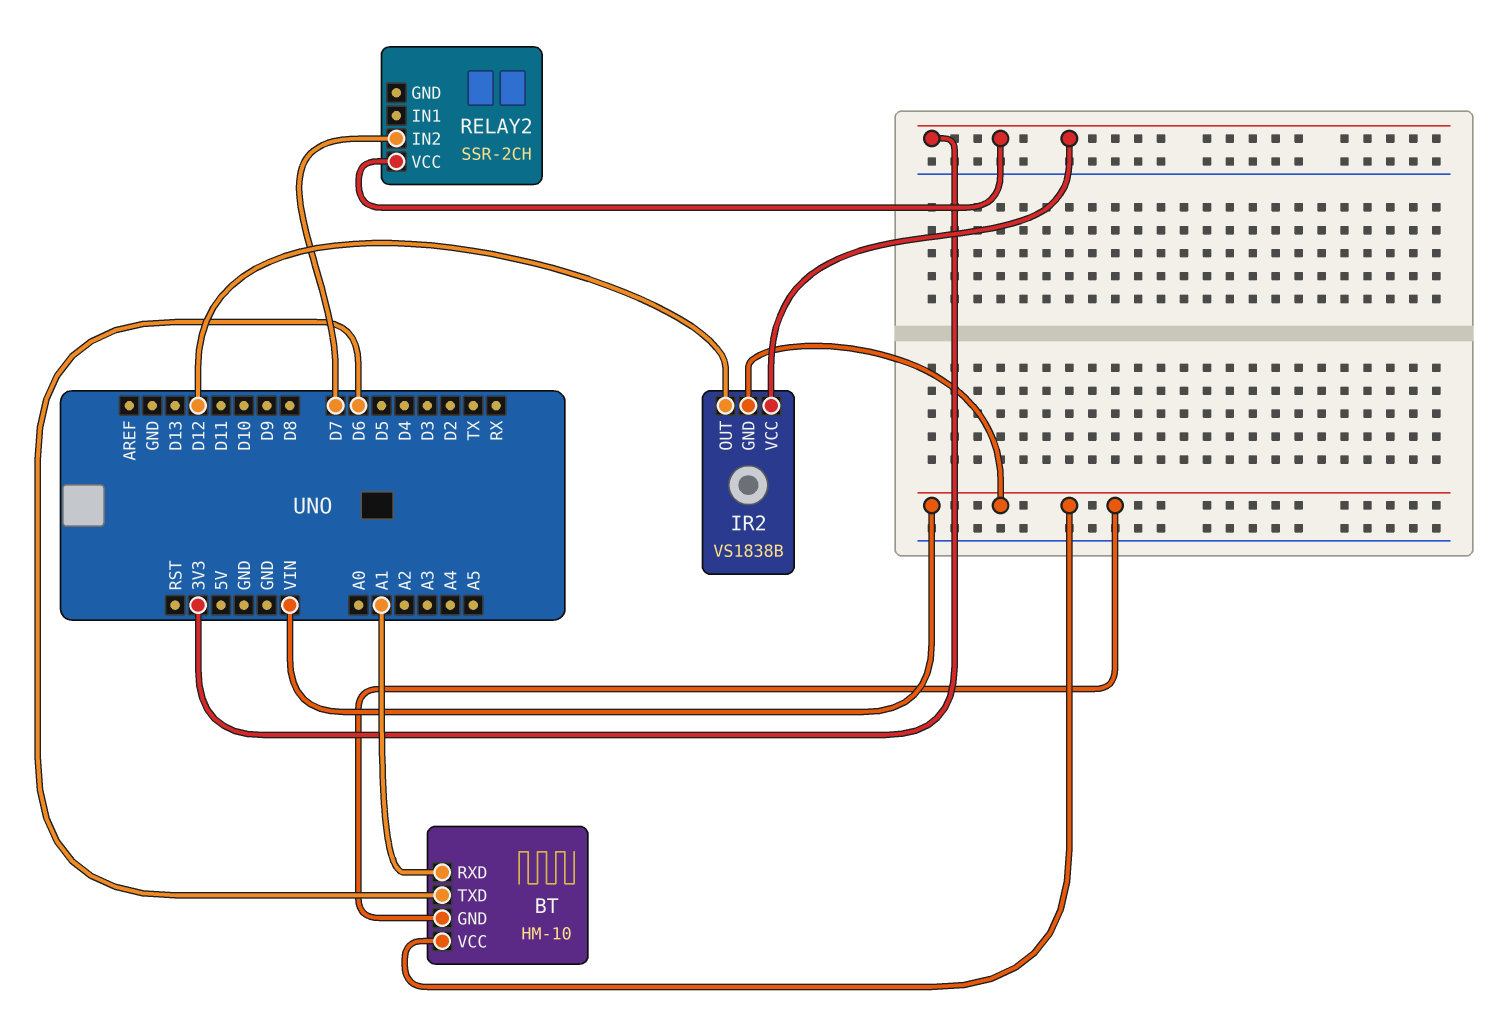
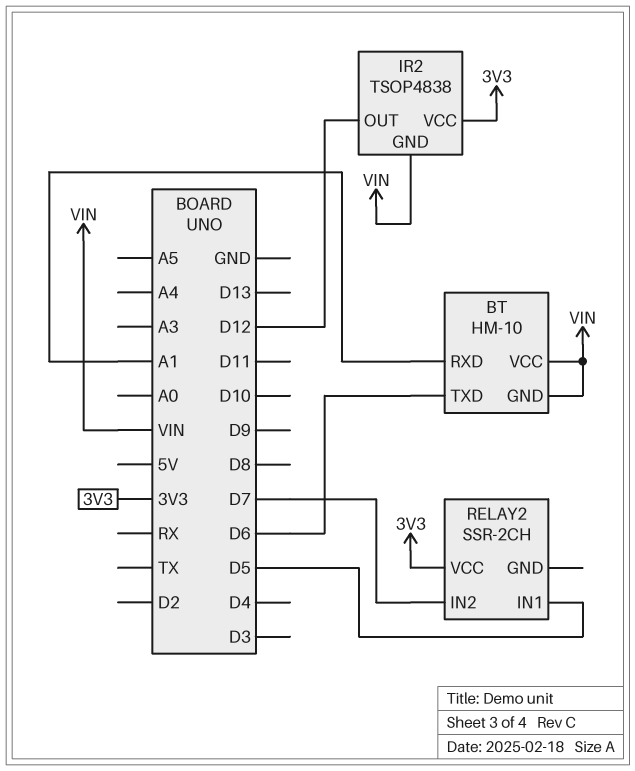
IR2: VS1838B -> TSOP4838
RELAY2 pin IN1: none -> D5

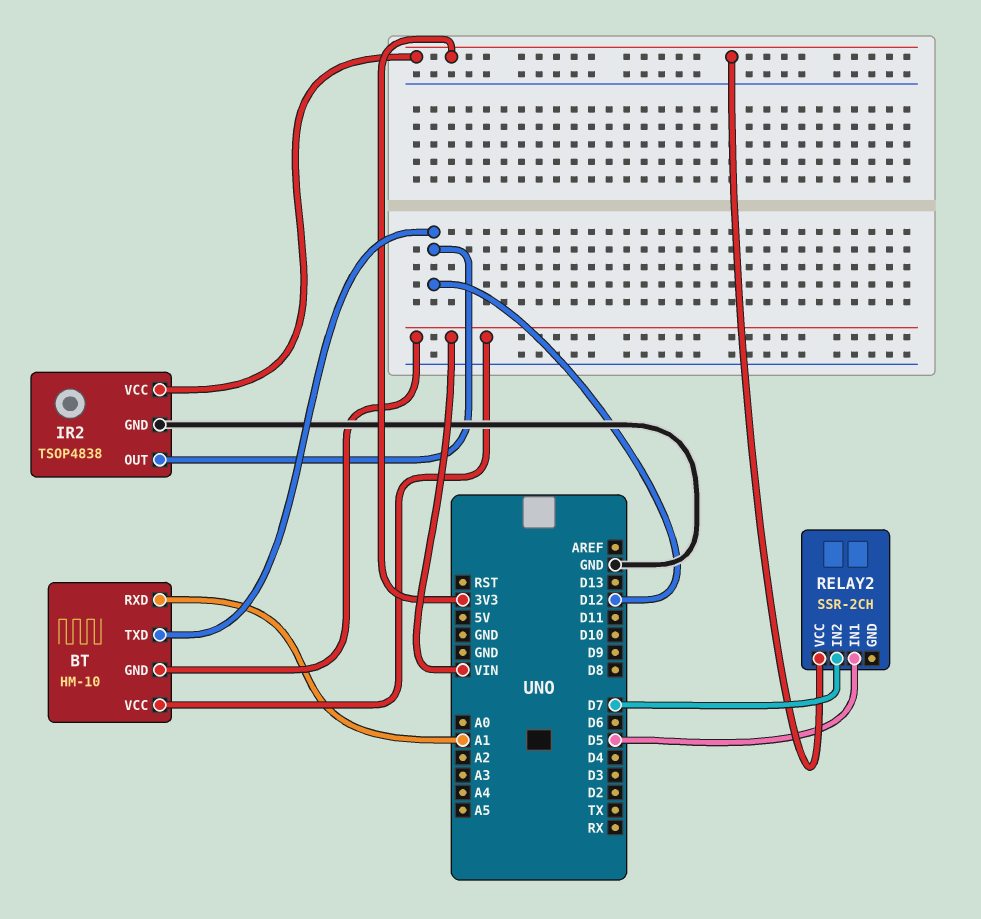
BT pin TXD: D6 -> D12
IR2 pin GND: VIN -> GND

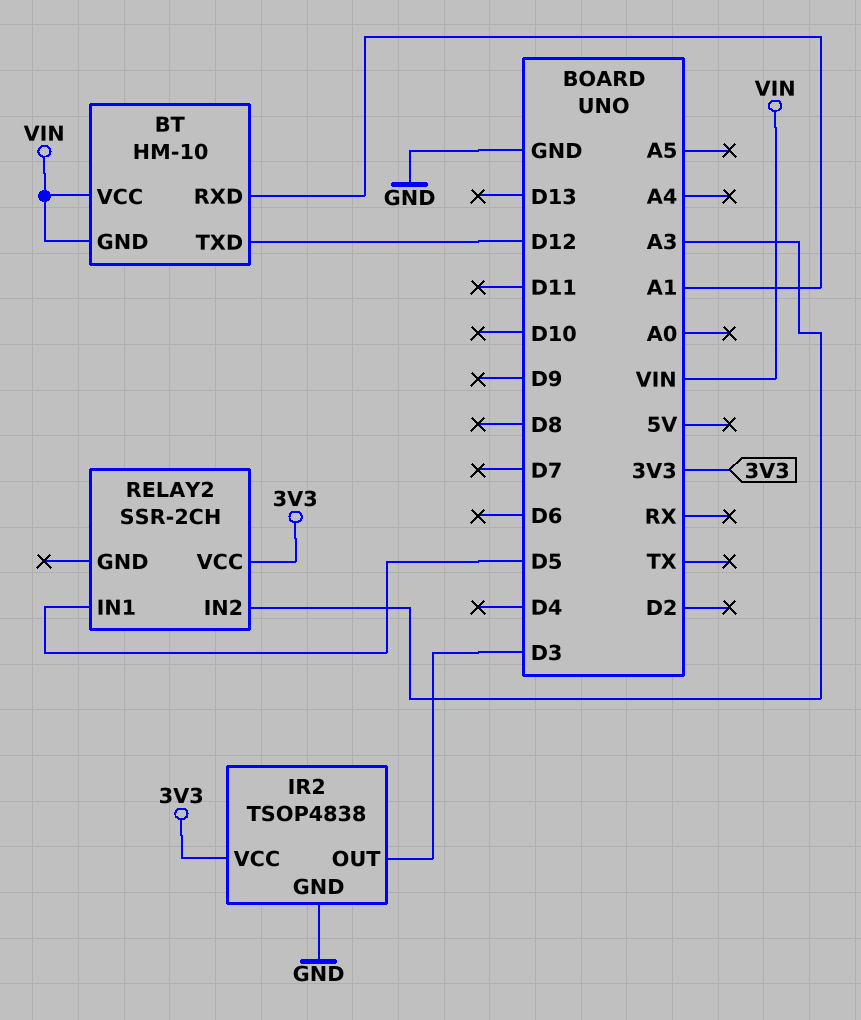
IR2 pin OUT: D12 -> D3
RELAY2 pin IN2: D7 -> A3

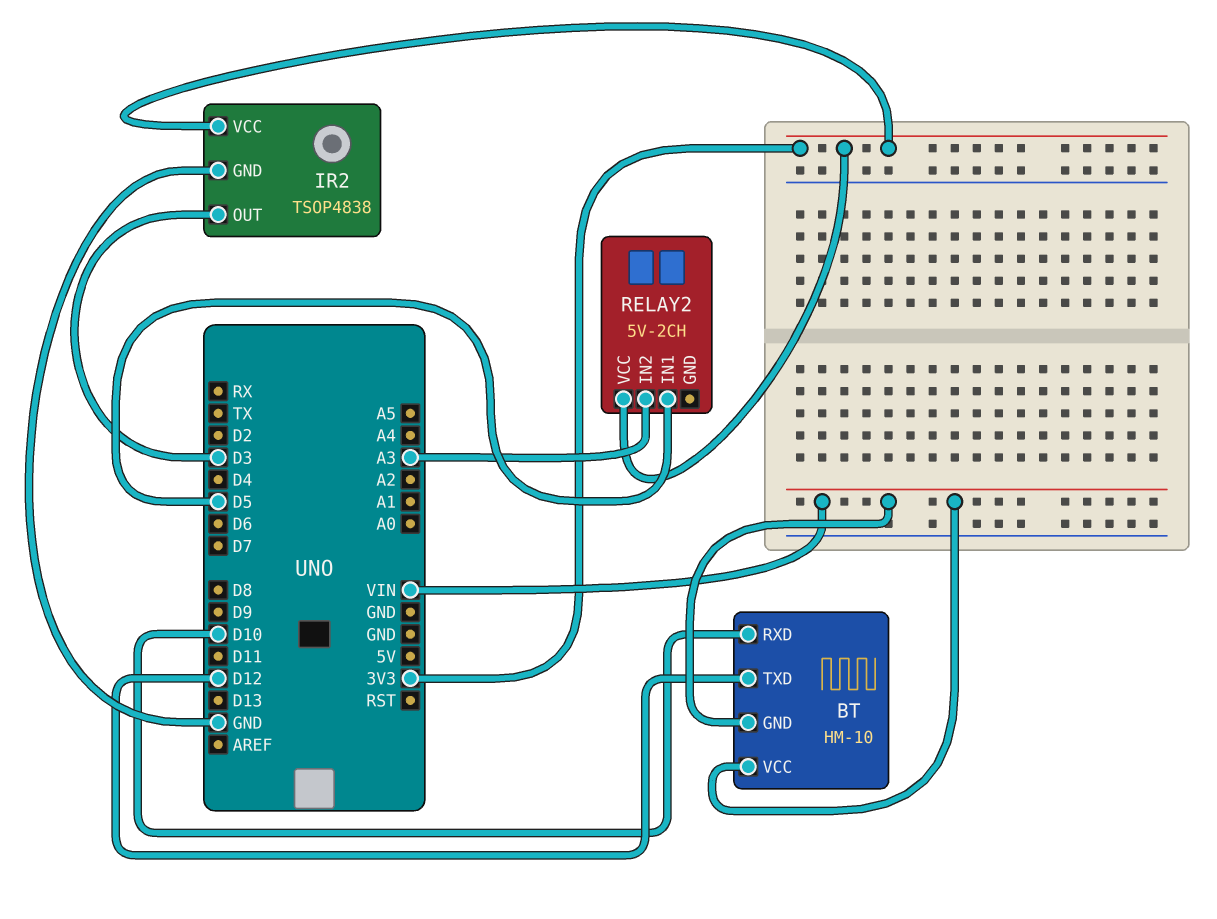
BT pin RXD: A1 -> D10
RELAY2: SSR-2CH -> 5V-2CH

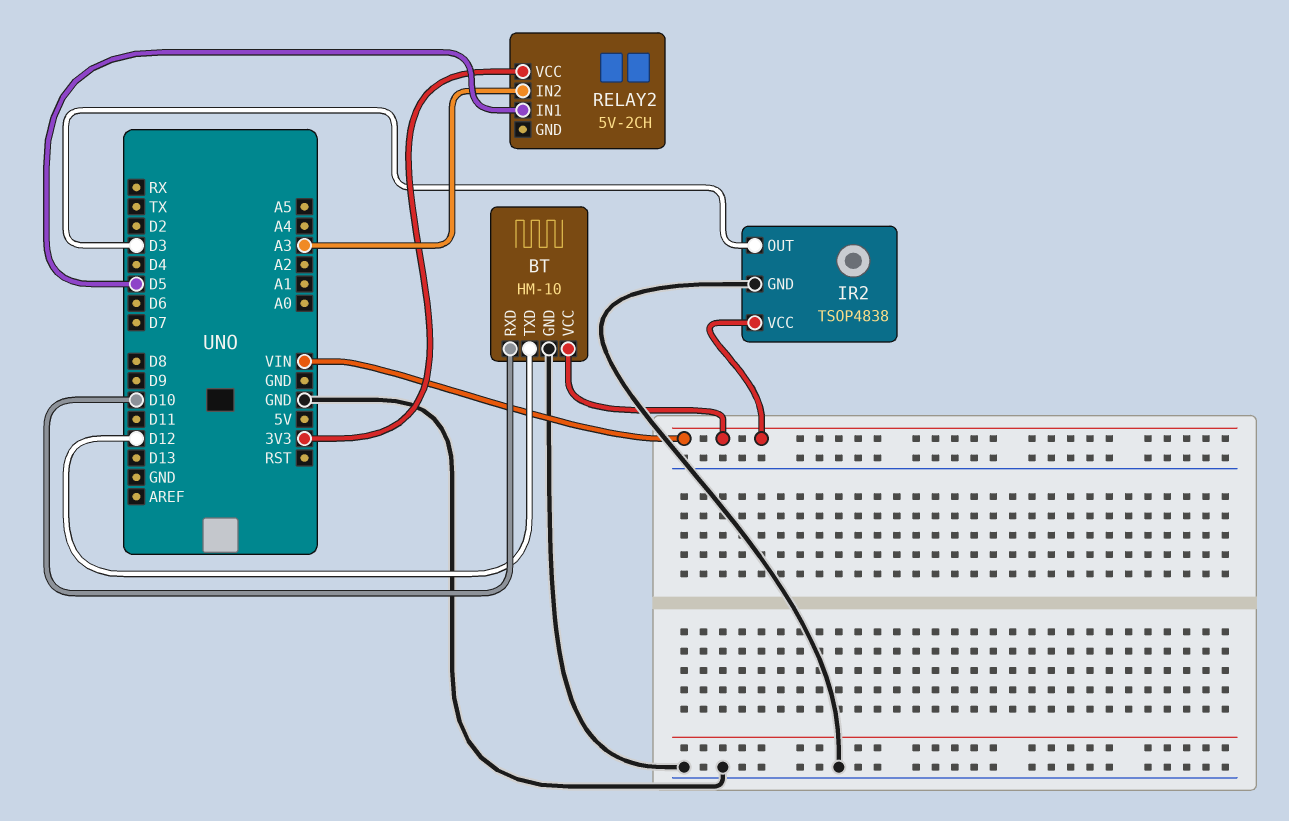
BT pin GND: VIN -> GND
IR2 pin VCC: 3V3 -> VIN

